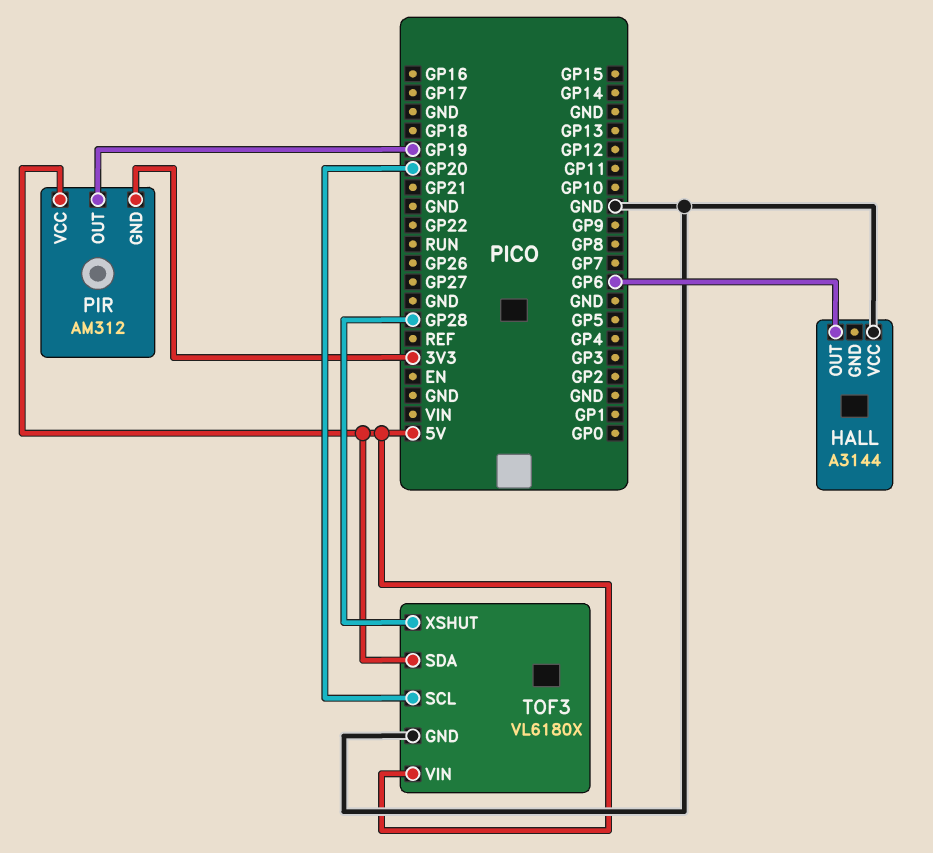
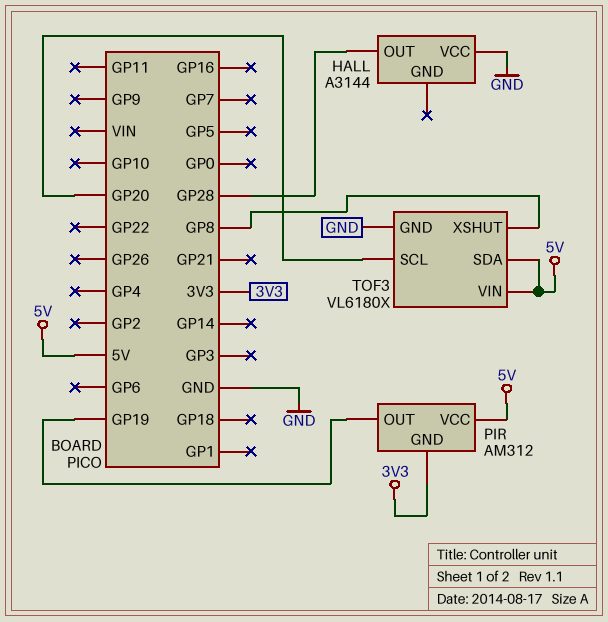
HALL pin OUT: GP6 -> GP28
TOF3 pin XSHUT: GP28 -> GP8

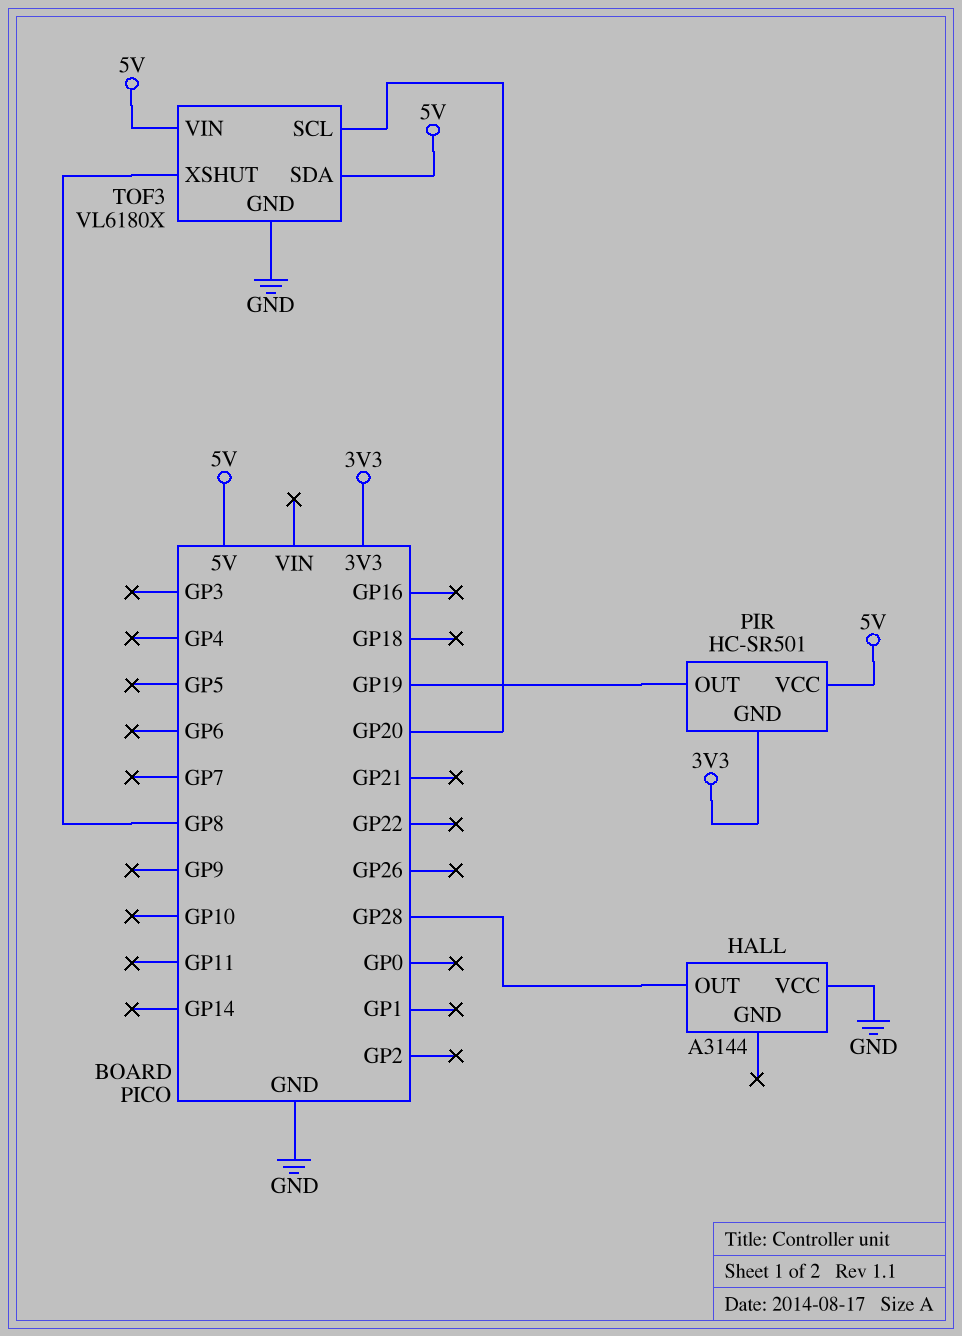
PIR: AM312 -> HC-SR501

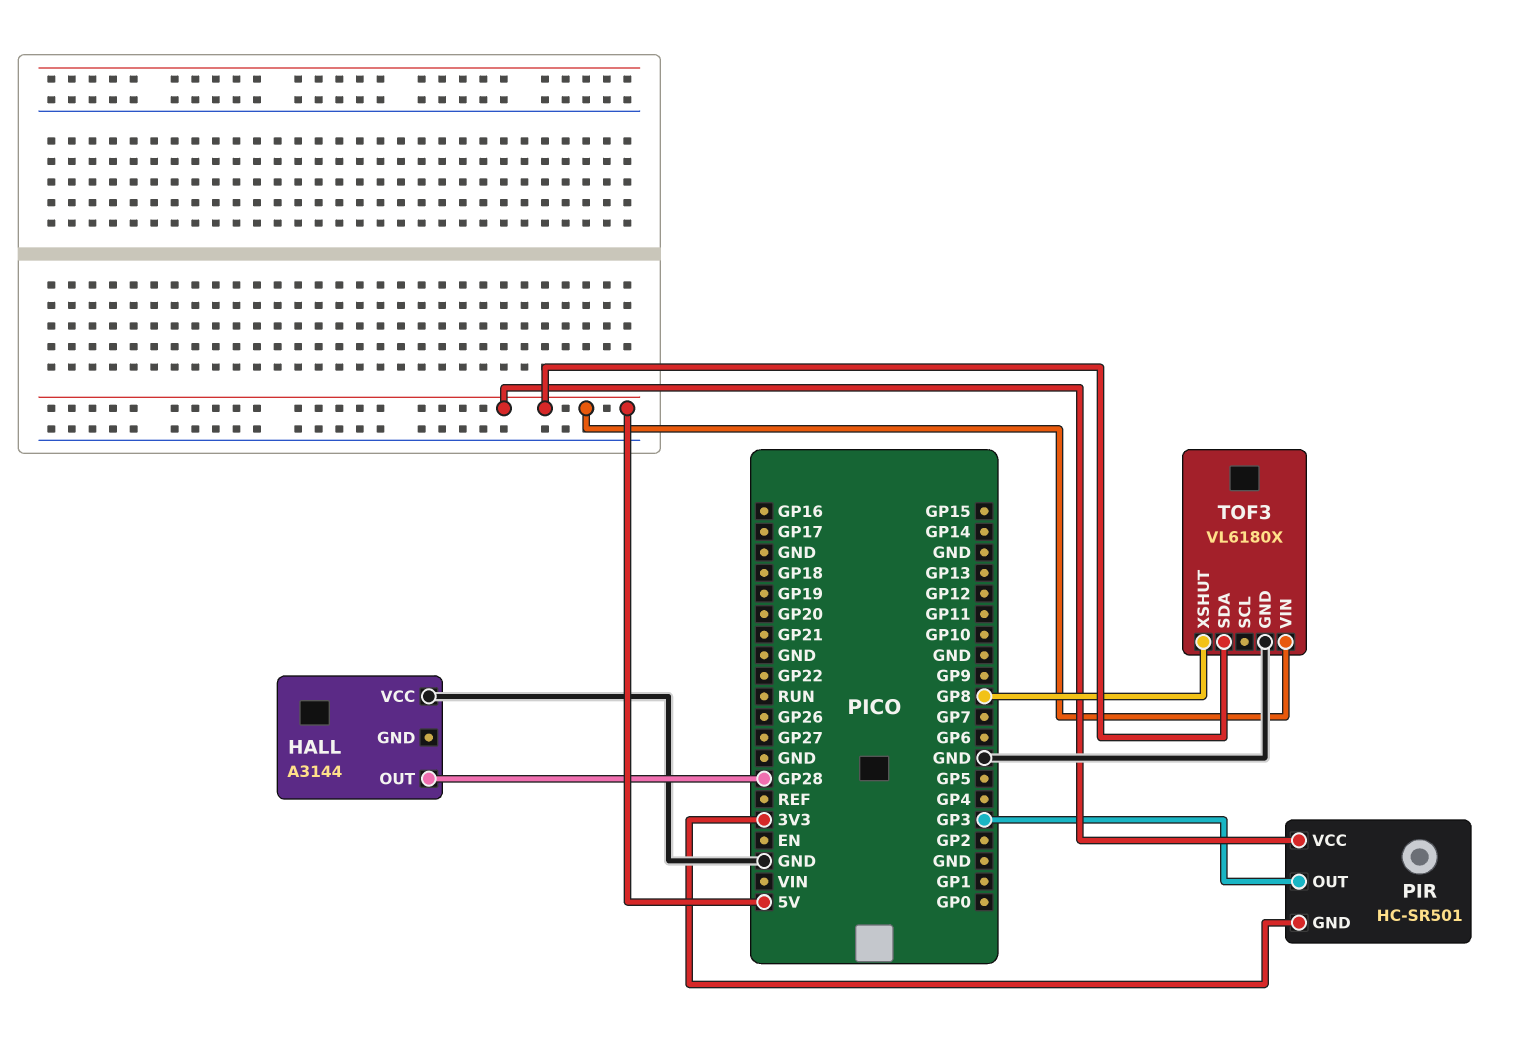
PIR pin OUT: GP19 -> GP3
TOF3 pin SCL: GP20 -> none

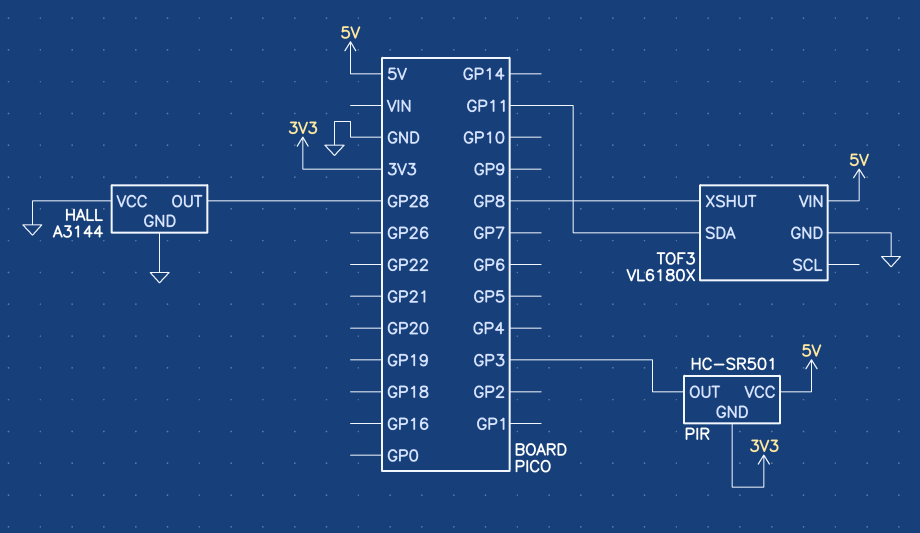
HALL pin GND: none -> GND
TOF3 pin SDA: 5V -> GP11

